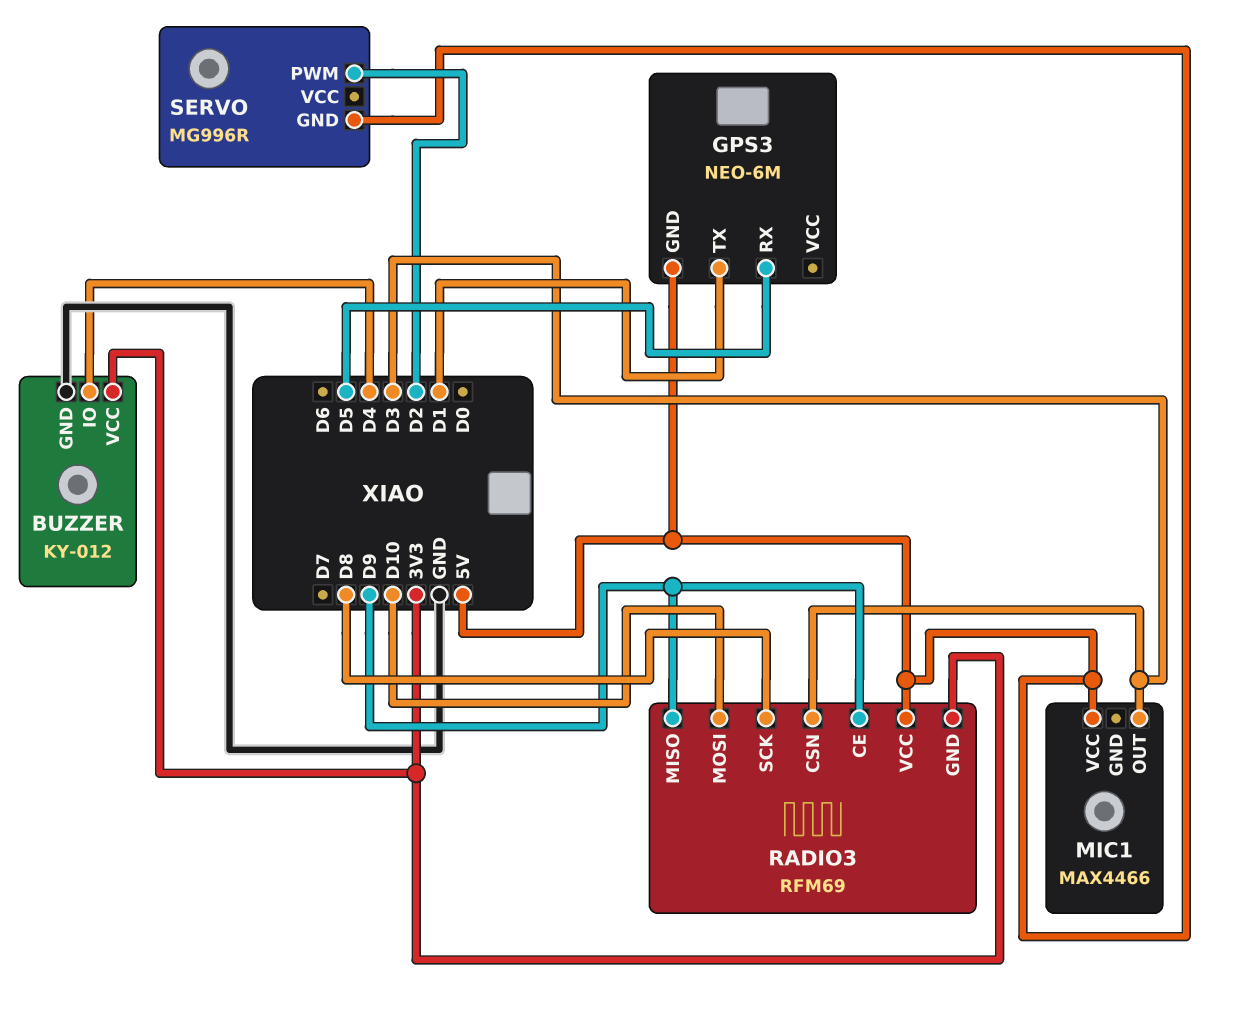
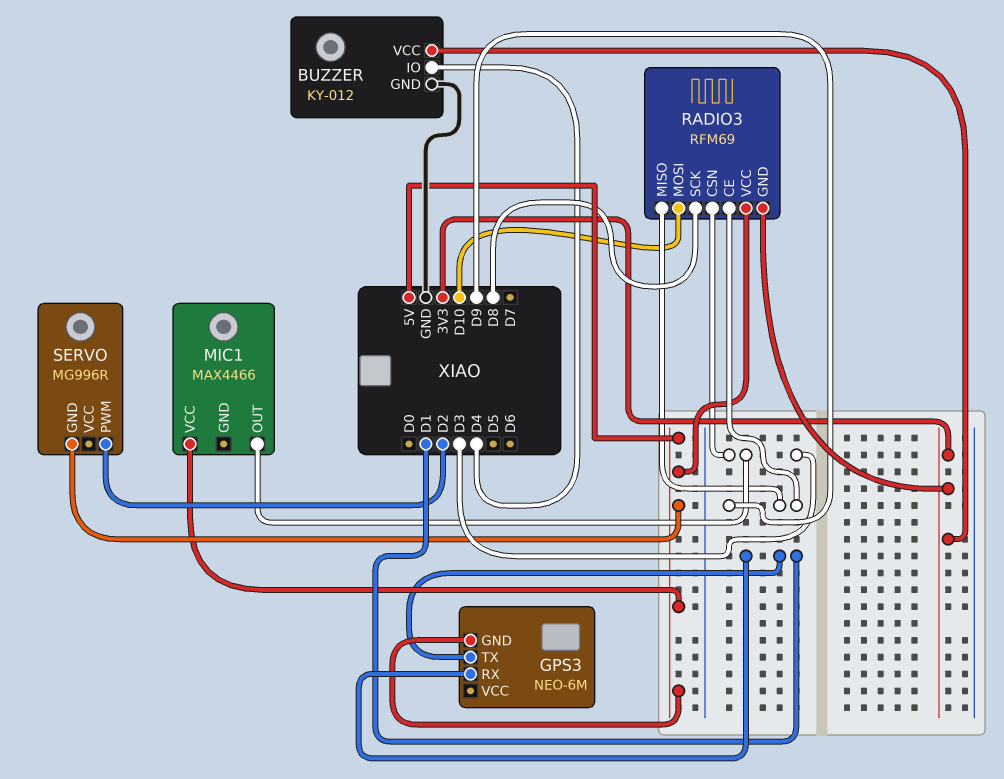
GPS3 pin RX: D5 -> D1

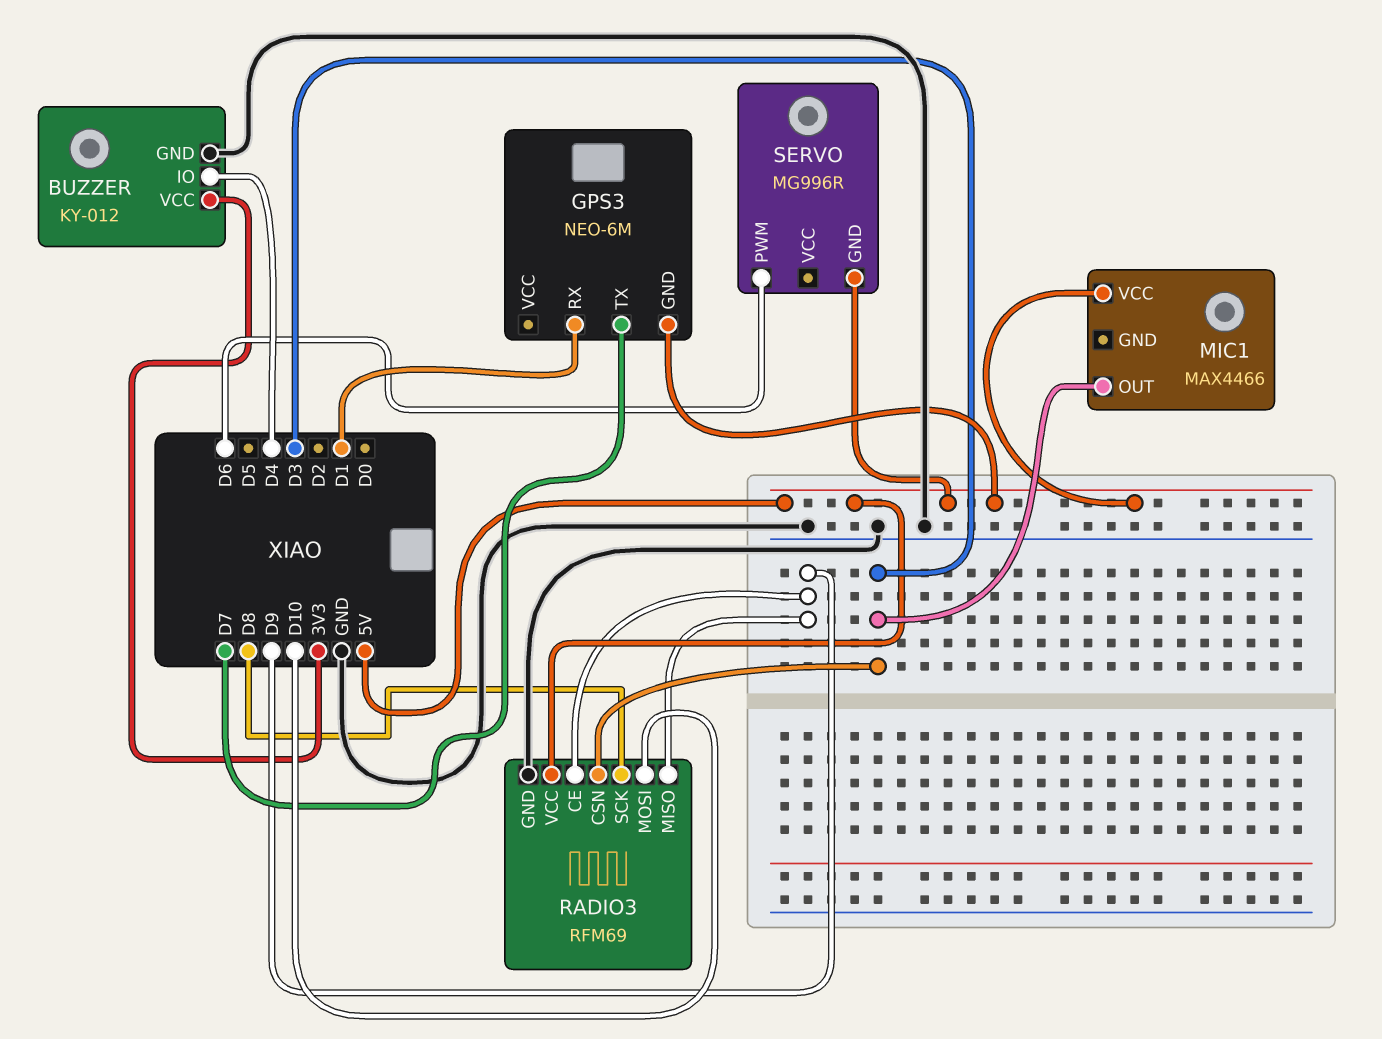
GPS3 pin TX: D1 -> D7
RADIO3 pin GND: 3V3 -> GND
SERVO pin PWM: D2 -> D6

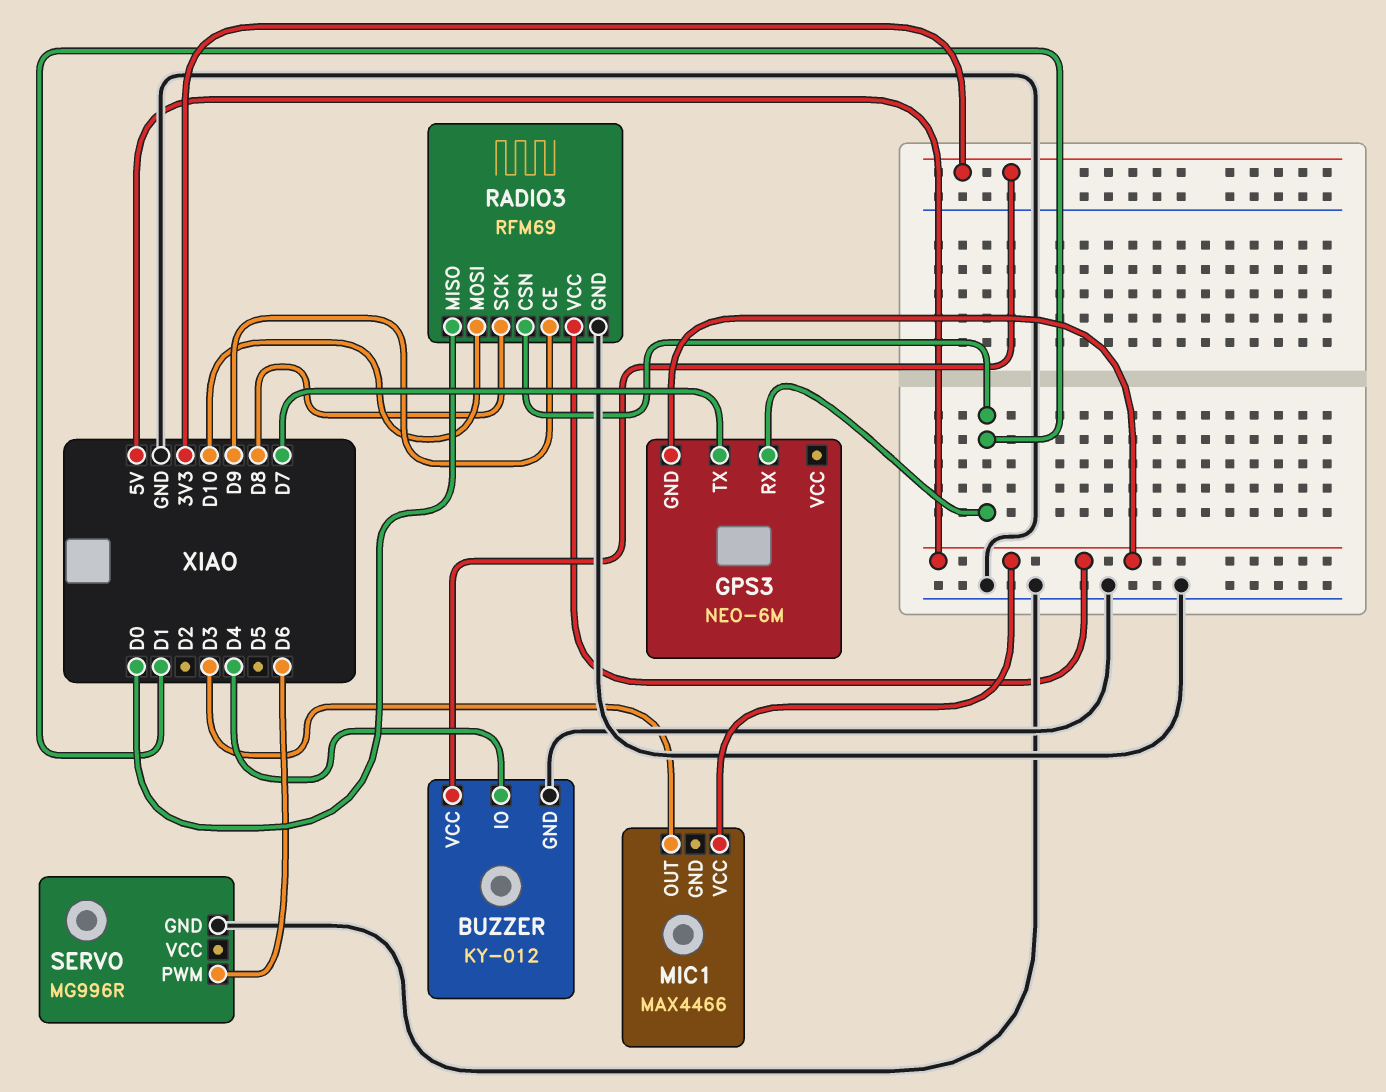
RADIO3 pin CSN: D3 -> D1
RADIO3 pin MISO: D9 -> D0
SERVO pin GND: 5V -> GND

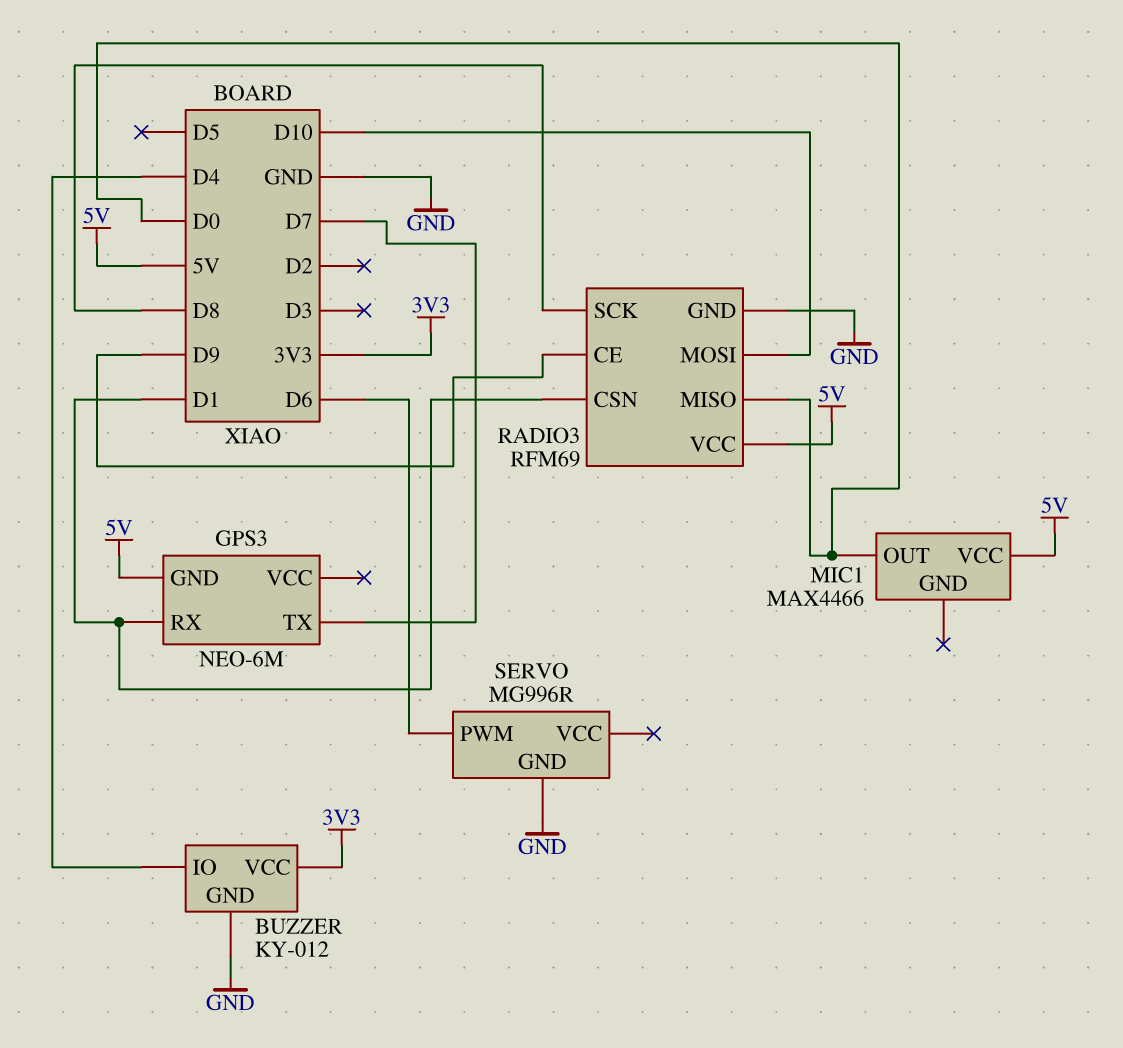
MIC1 pin OUT: D3 -> D0

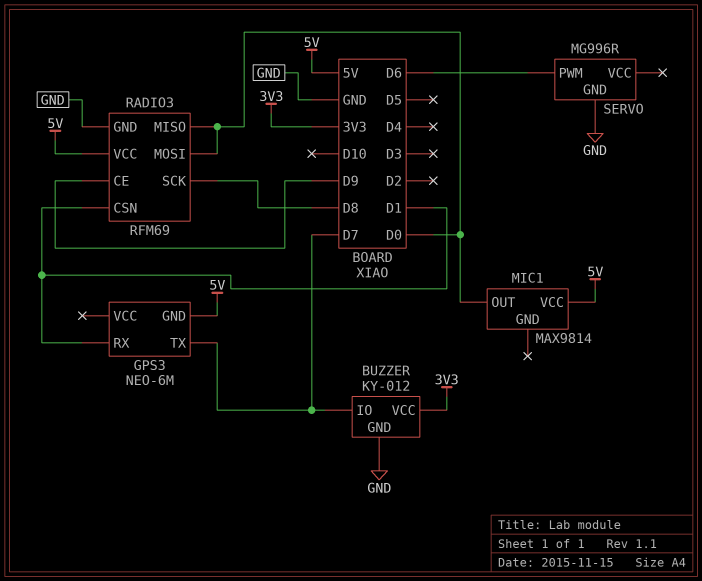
BUZZER pin IO: D4 -> D7
MIC1: MAX4466 -> MAX9814
RADIO3 pin MOSI: D10 -> D0

